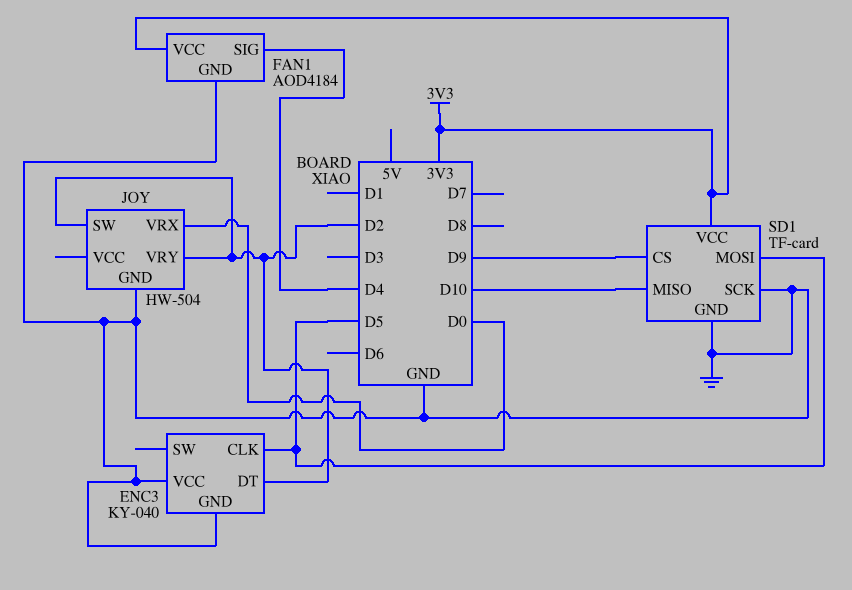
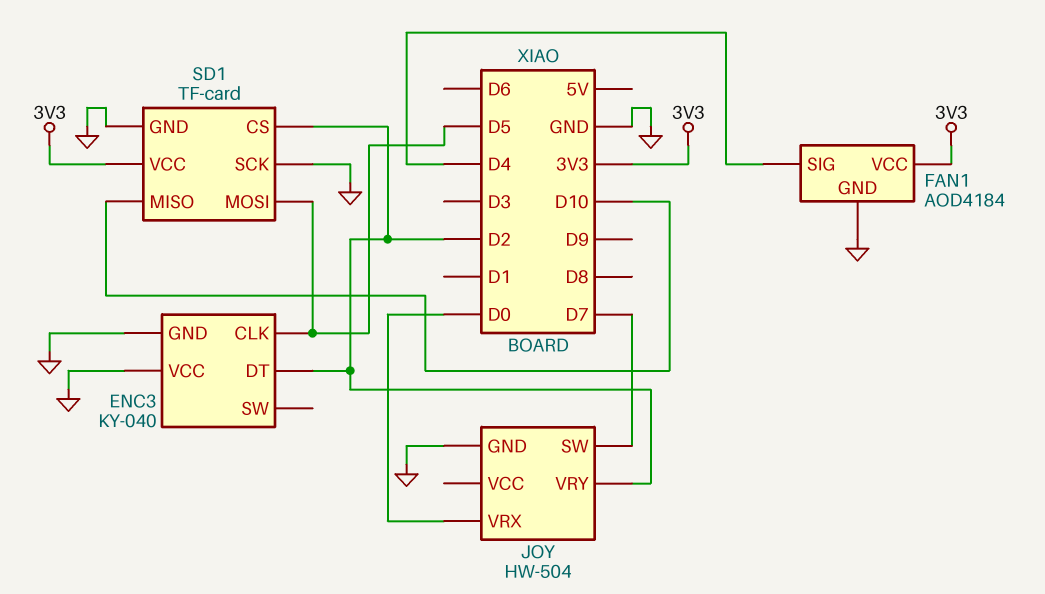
JOY pin SW: D2 -> D7
SD1 pin CS: D9 -> D2

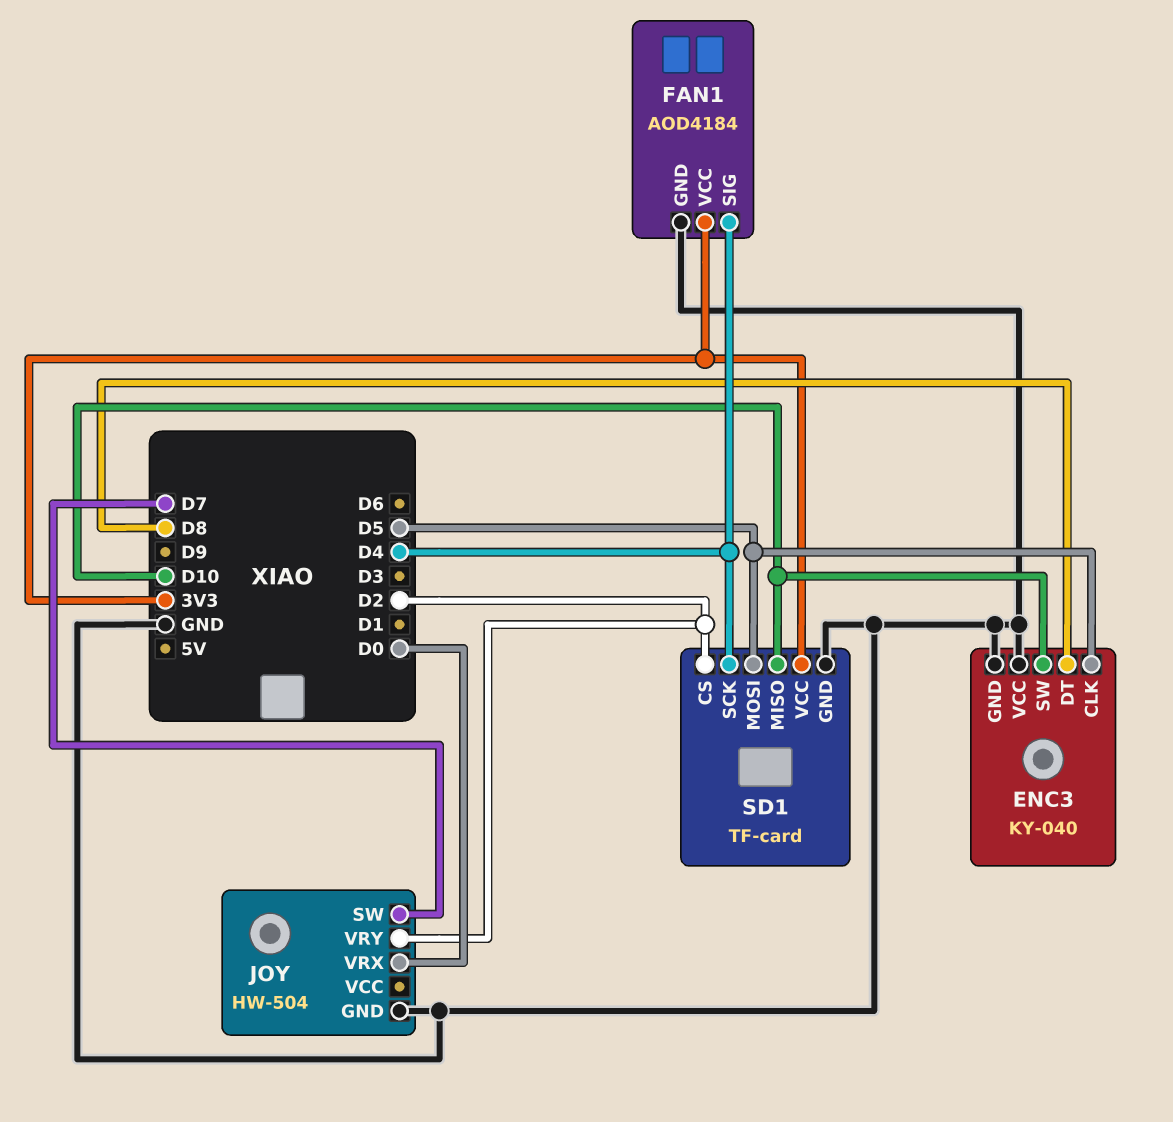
ENC3 pin DT: D2 -> D8
ENC3 pin SW: none -> D10
SD1 pin SCK: GND -> D4

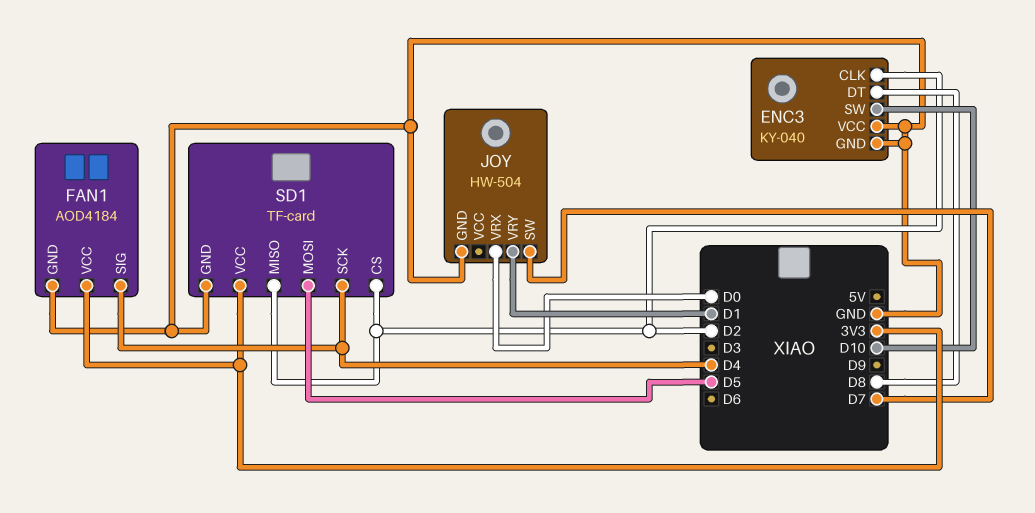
ENC3 pin CLK: D5 -> D2
JOY pin VRY: D2 -> D1
SD1 pin MISO: D10 -> D2

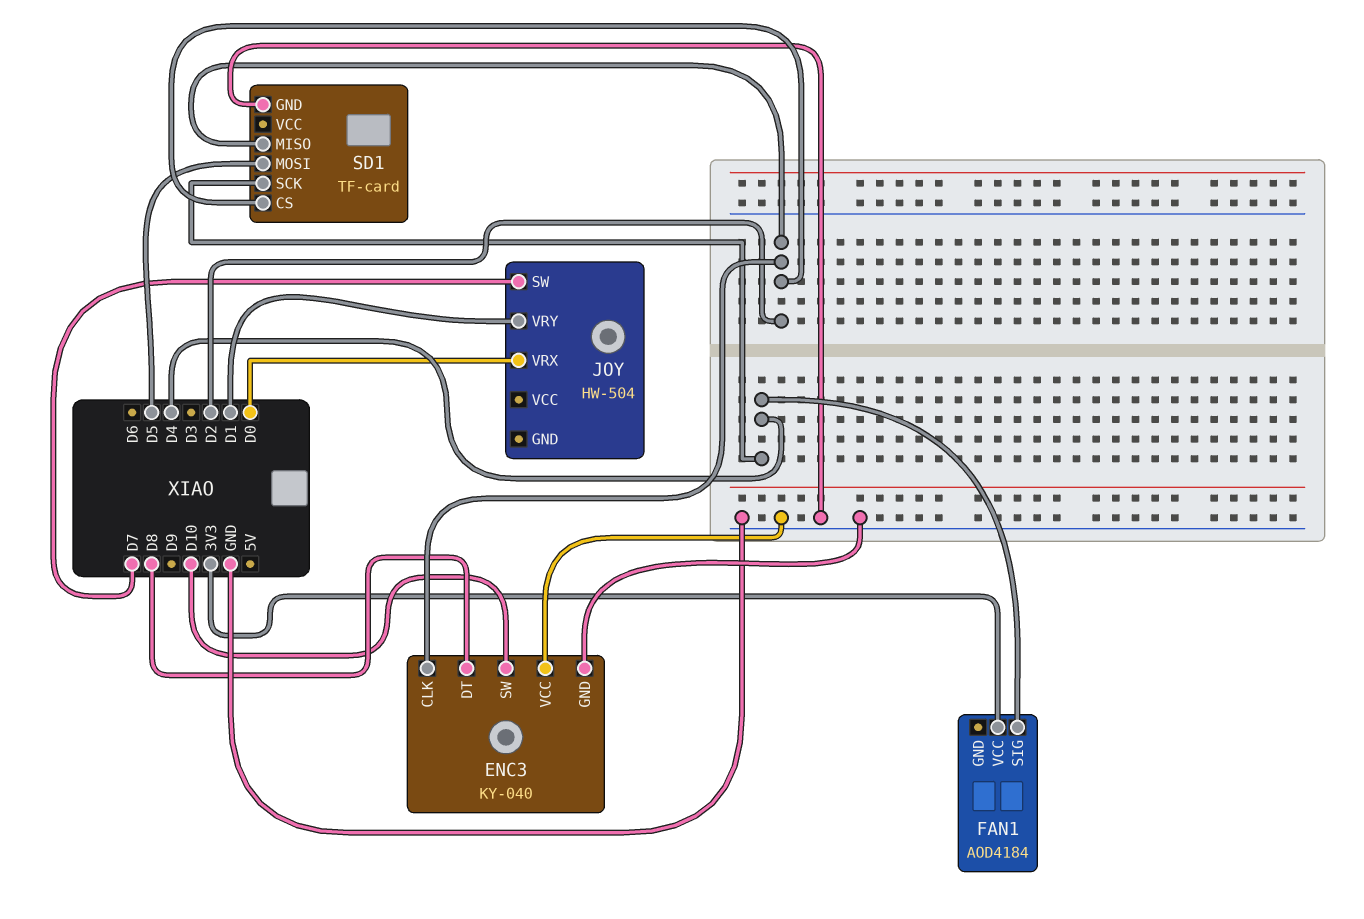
FAN1 pin GND: GND -> none
JOY pin GND: GND -> none
SD1 pin VCC: 3V3 -> none

